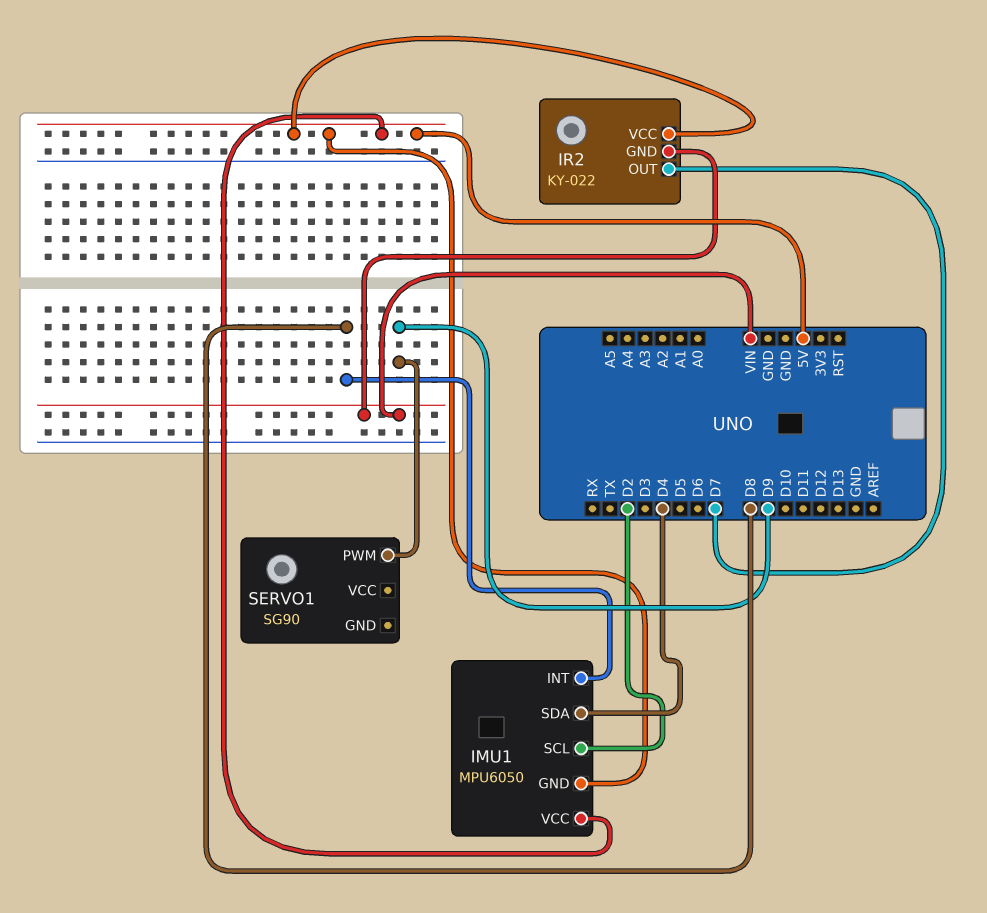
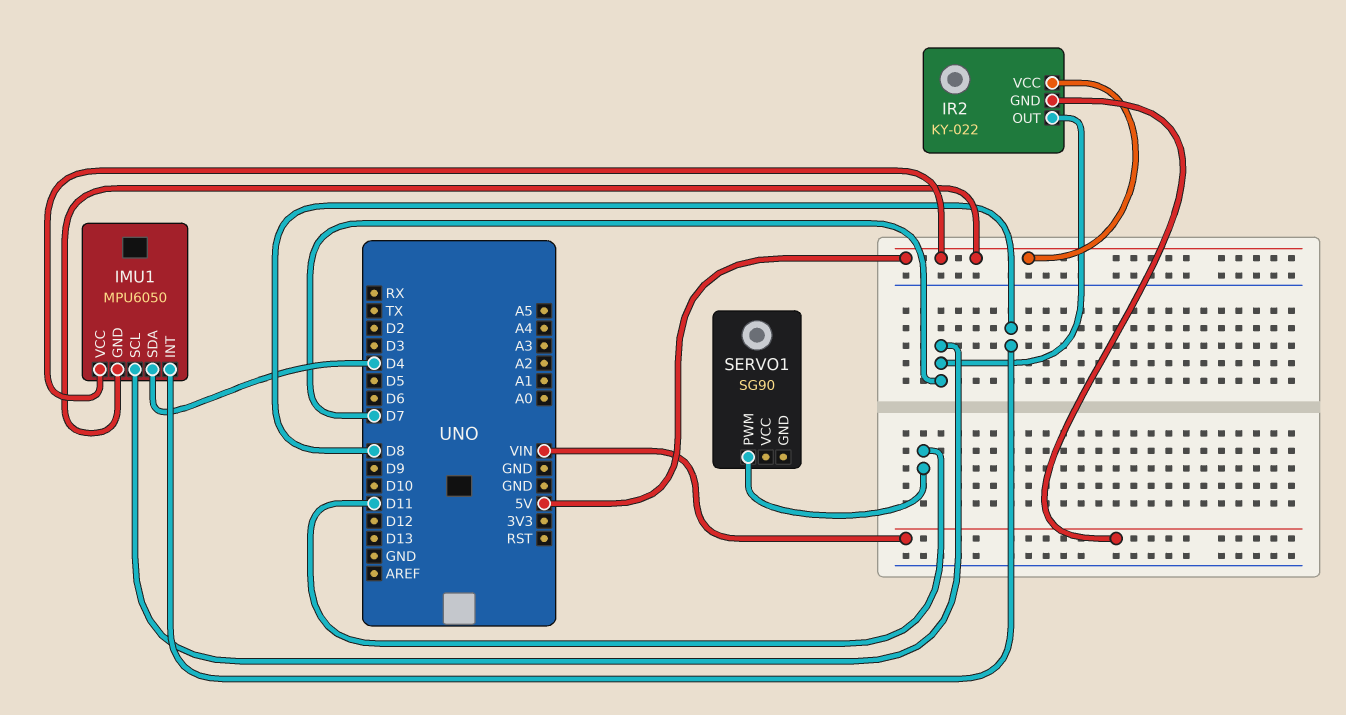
IMU1 pin SCL: D2 -> D7
SERVO1 pin PWM: D9 -> D11

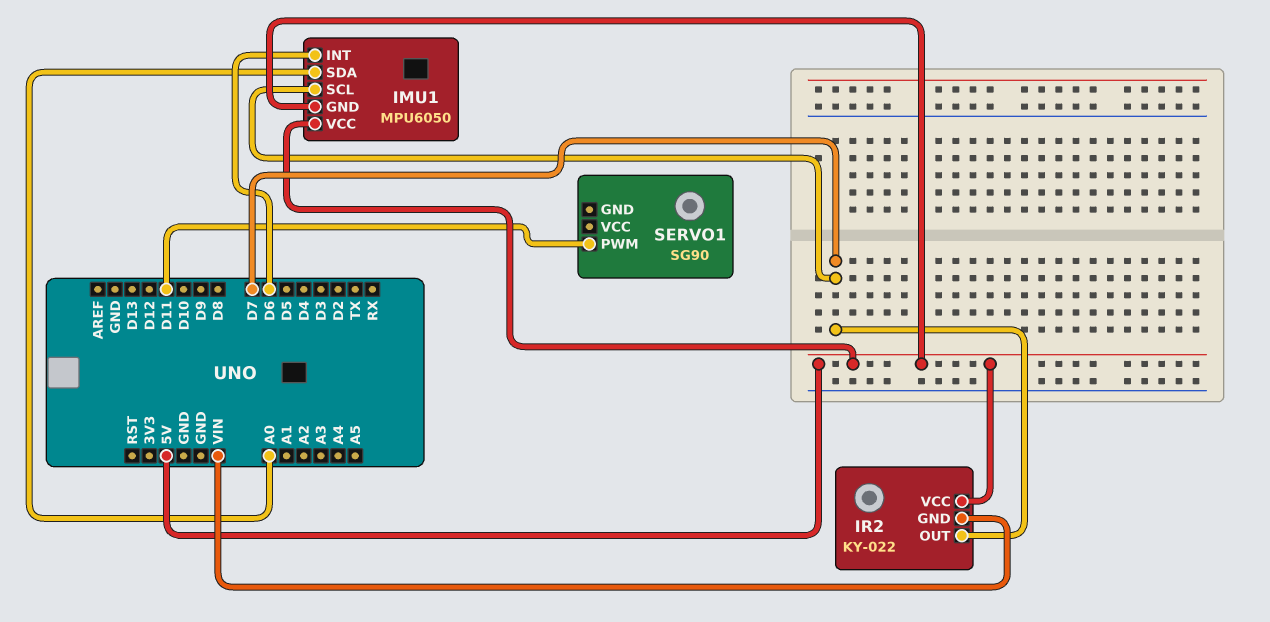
IMU1 pin INT: D8 -> D6
IMU1 pin SDA: D4 -> A0

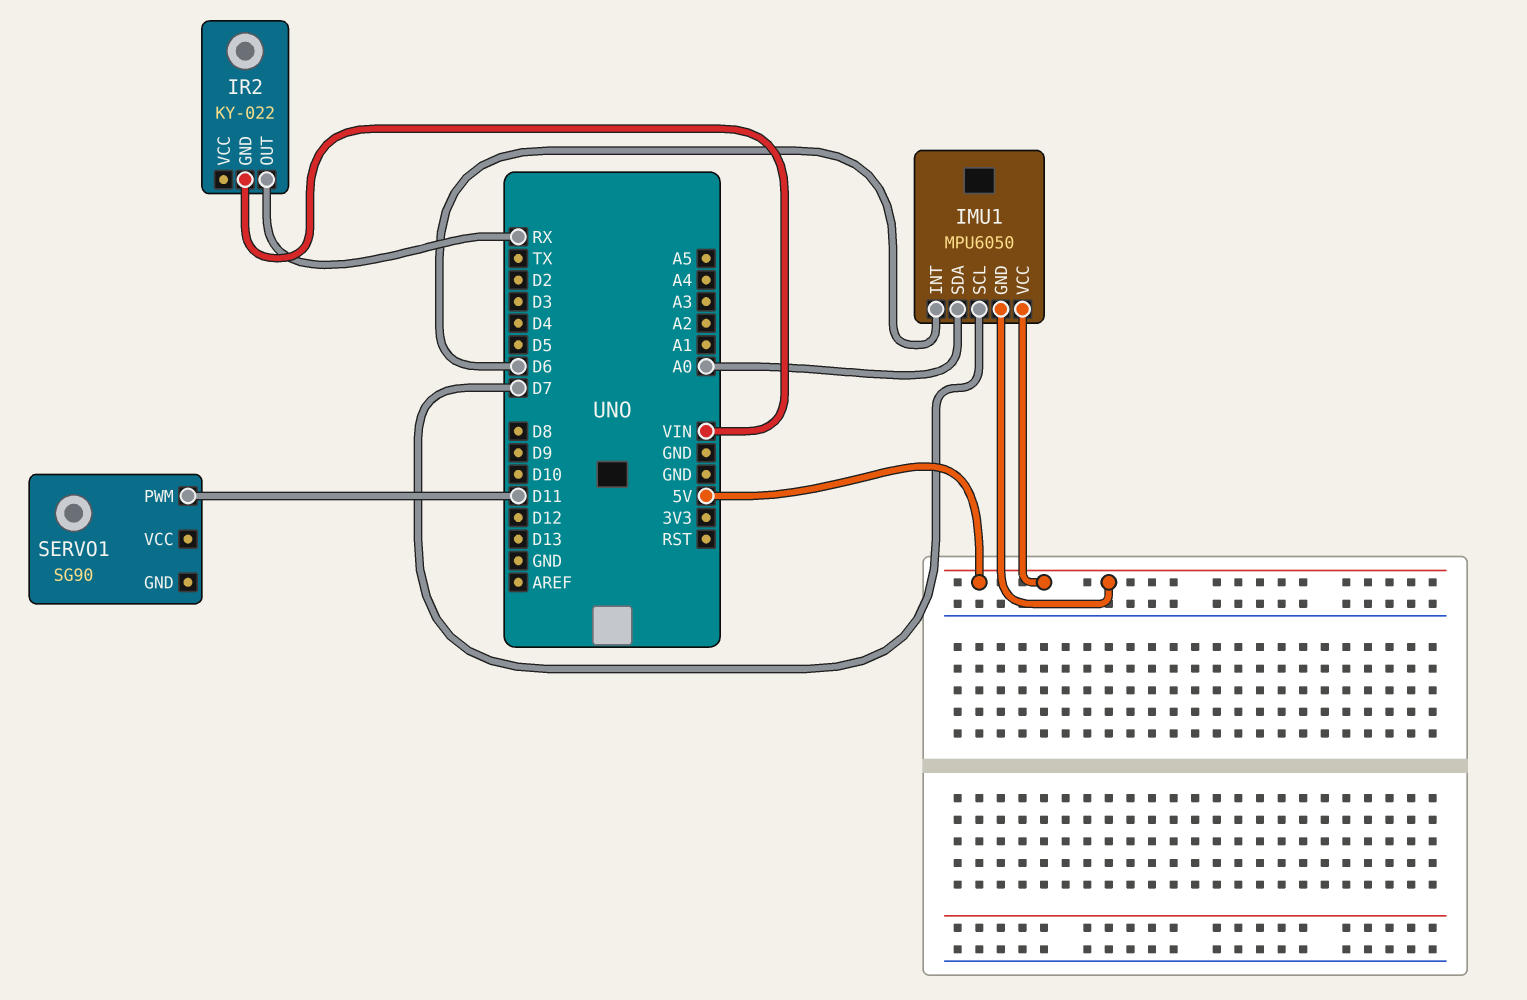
IR2 pin OUT: D7 -> RX
IR2 pin VCC: 5V -> none

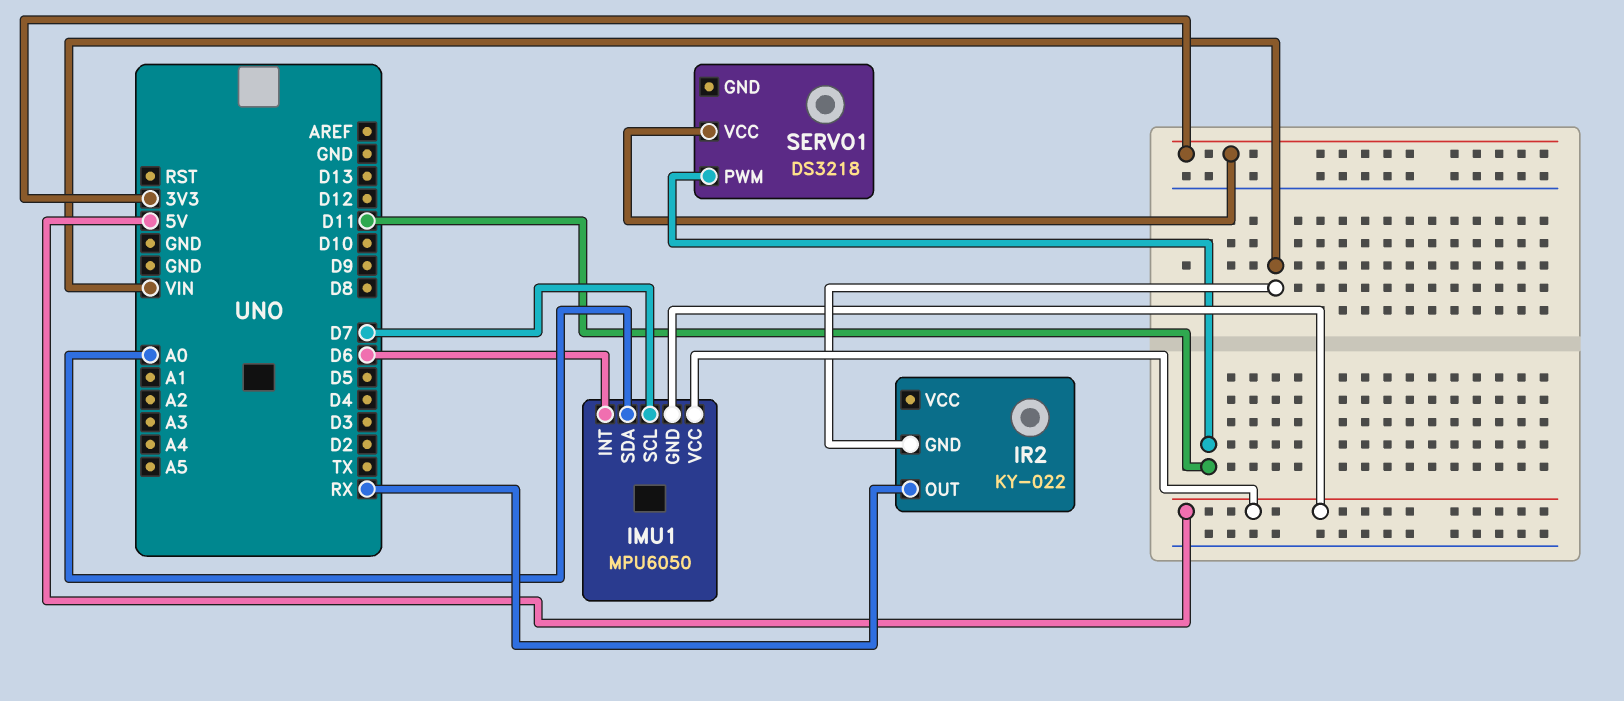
SERVO1: SG90 -> DS3218
SERVO1 pin VCC: none -> 3V3

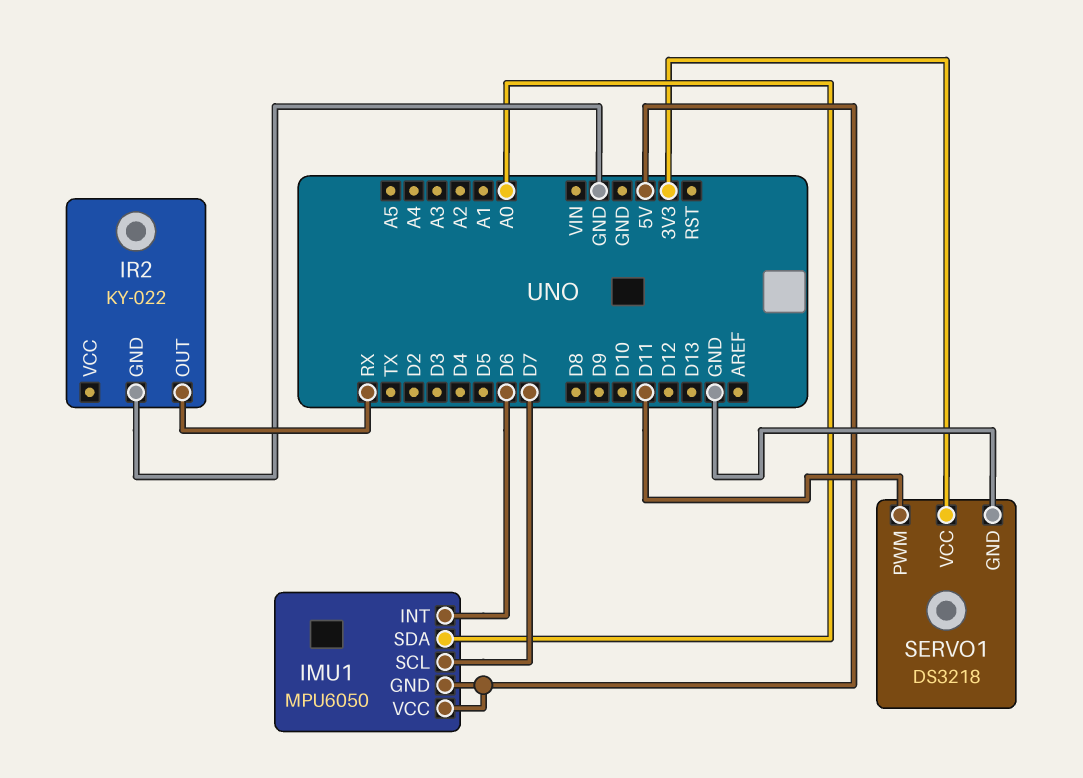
IR2 pin GND: VIN -> GND
SERVO1 pin GND: none -> GND

